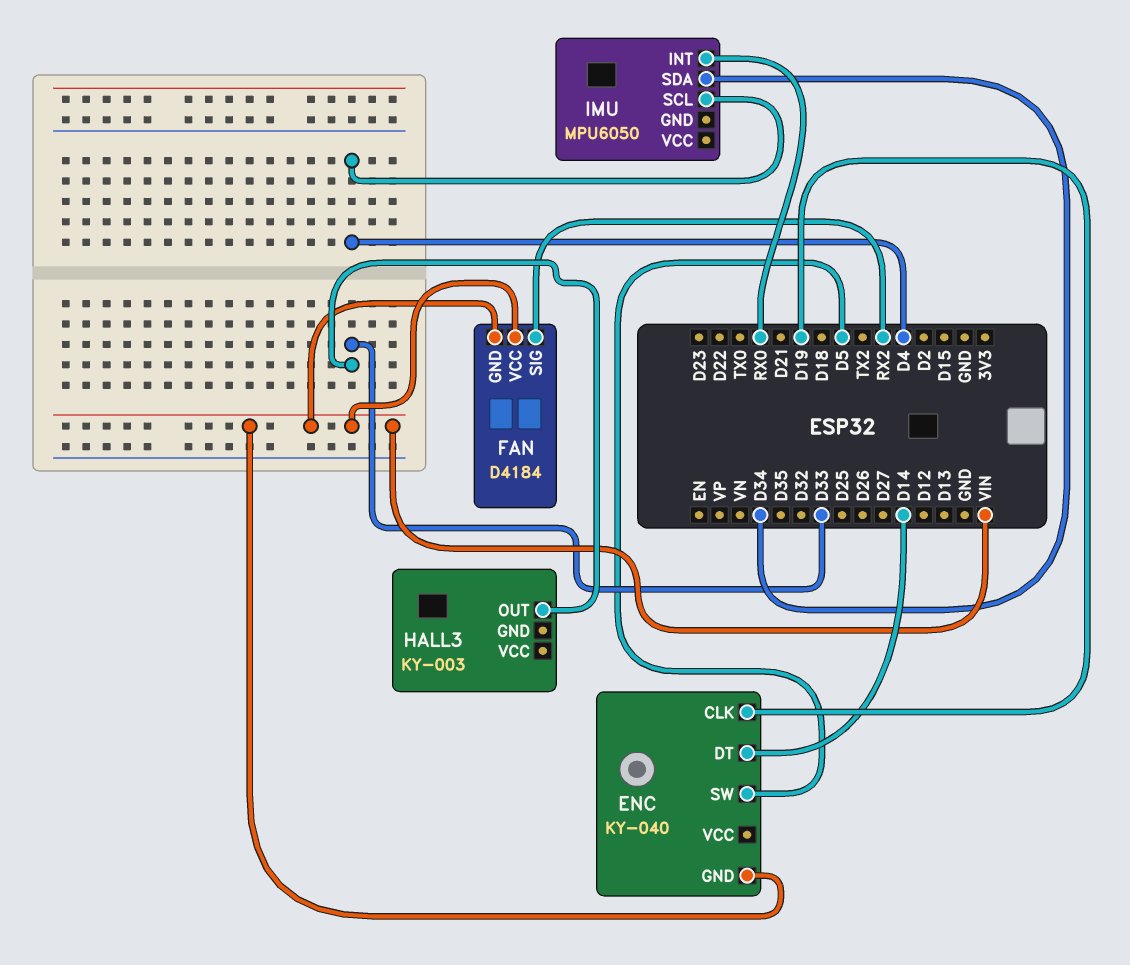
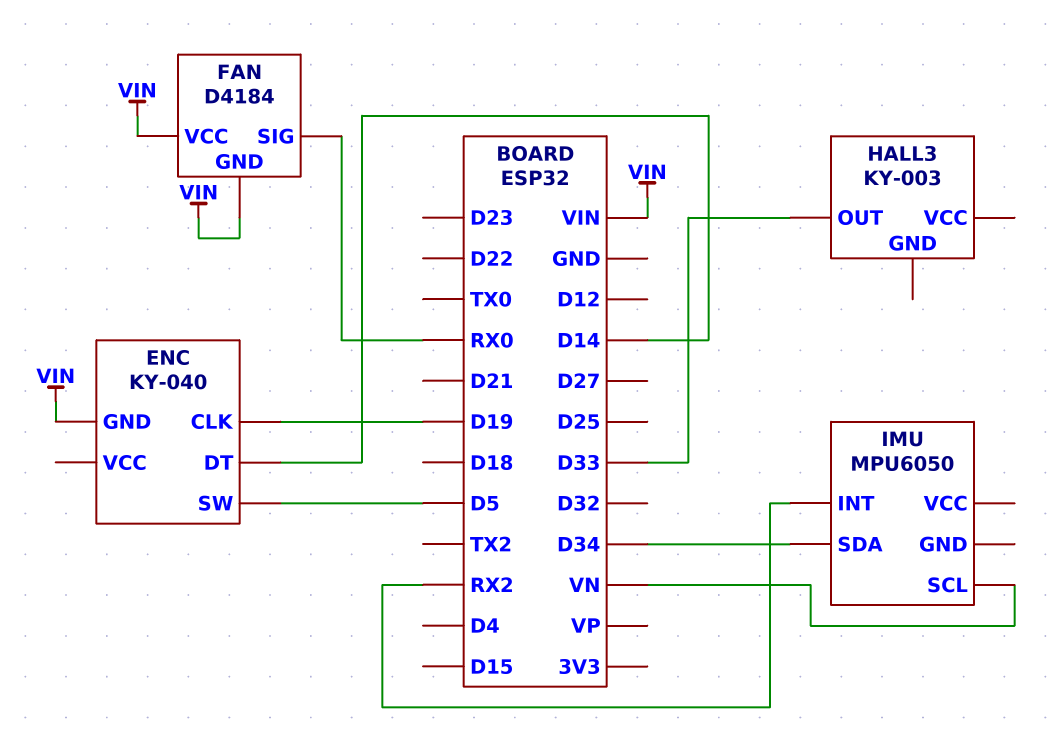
FAN pin SIG: RX2 -> RX0
IMU pin INT: RX0 -> RX2
IMU pin SCL: D4 -> VN

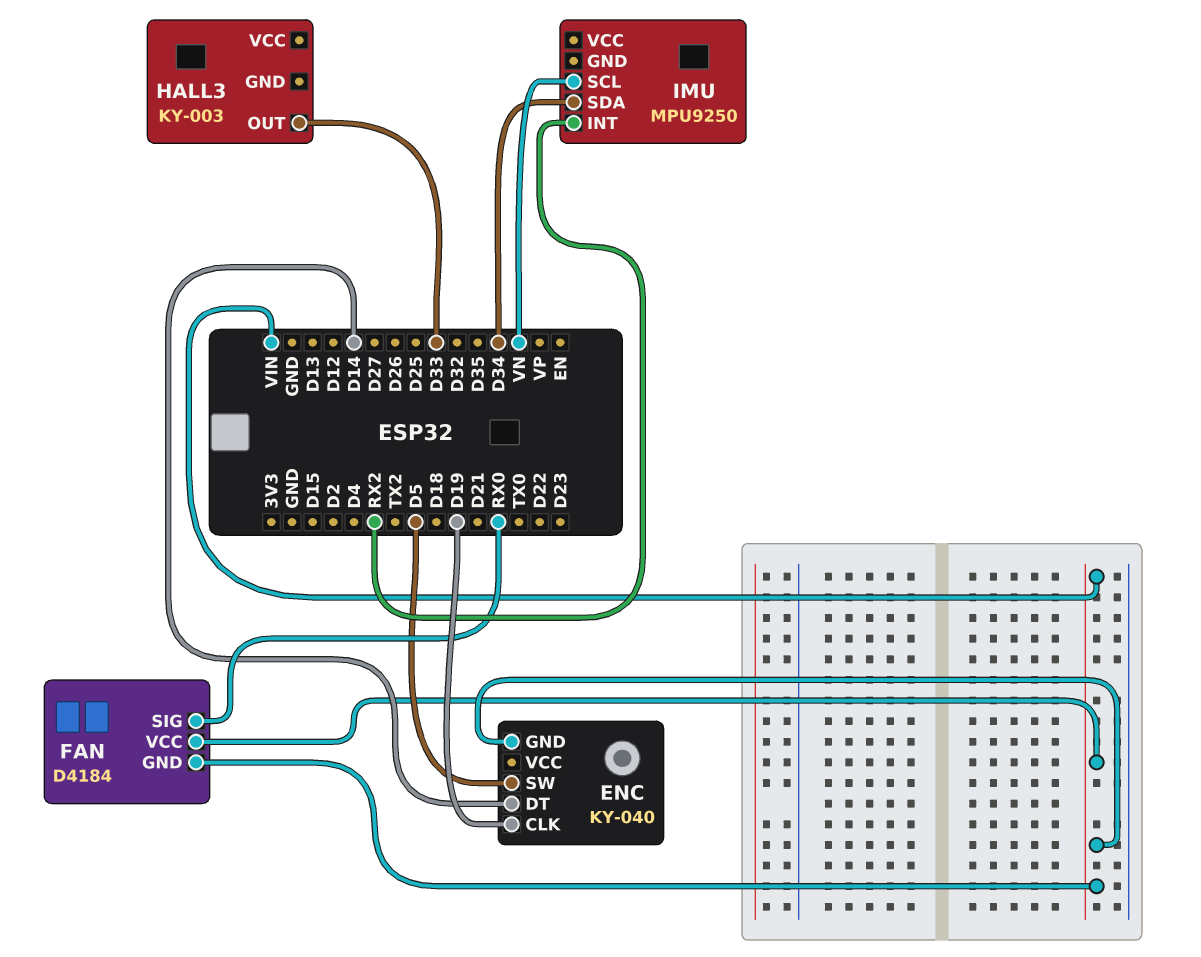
IMU: MPU6050 -> MPU9250

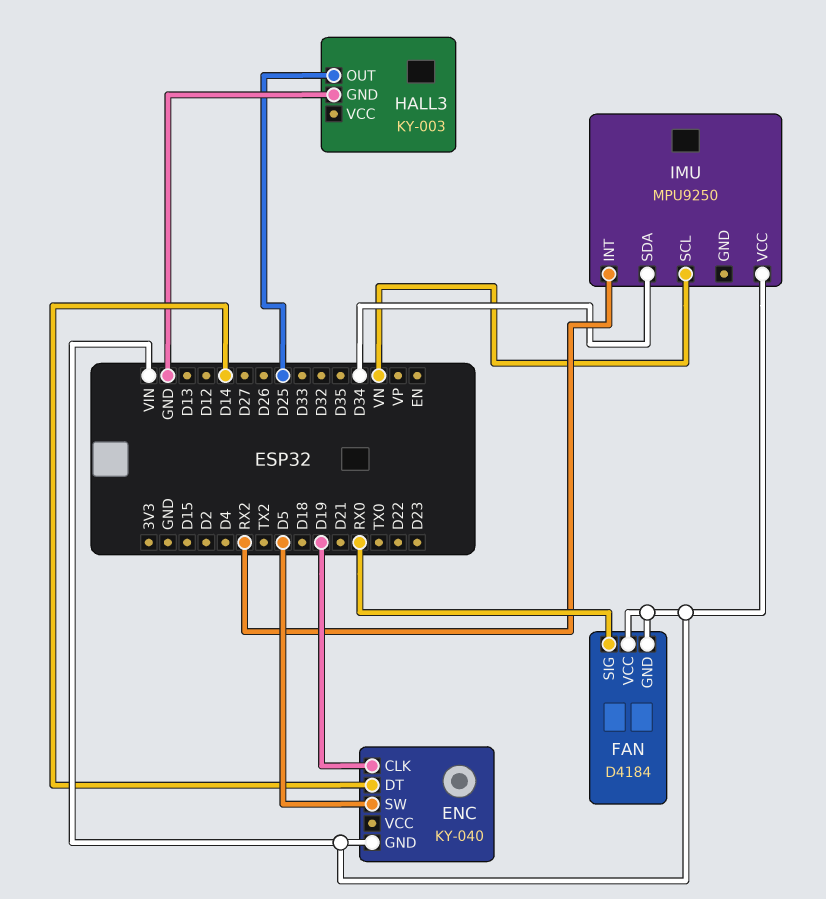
HALL3 pin GND: none -> GND
HALL3 pin OUT: D33 -> D25
IMU pin VCC: none -> VIN

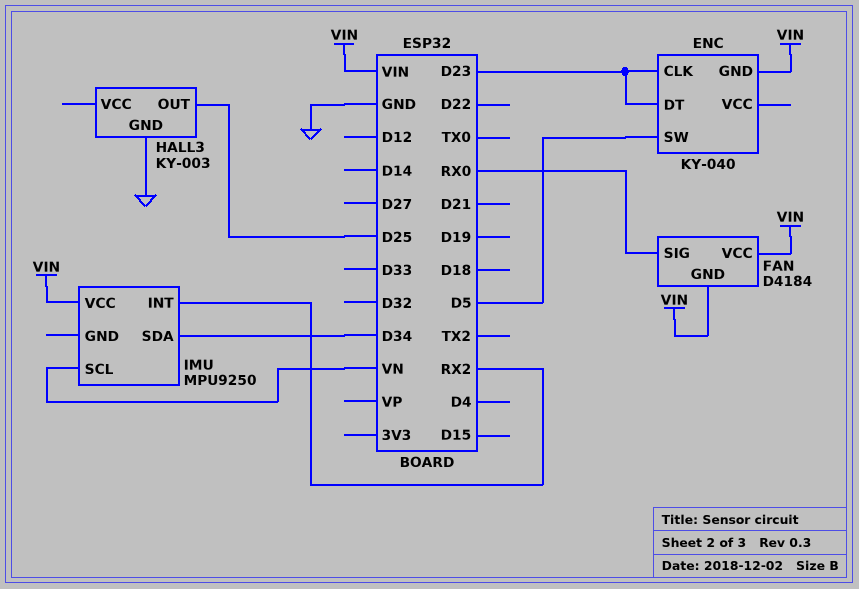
ENC pin CLK: D19 -> D23
ENC pin DT: D14 -> D23

